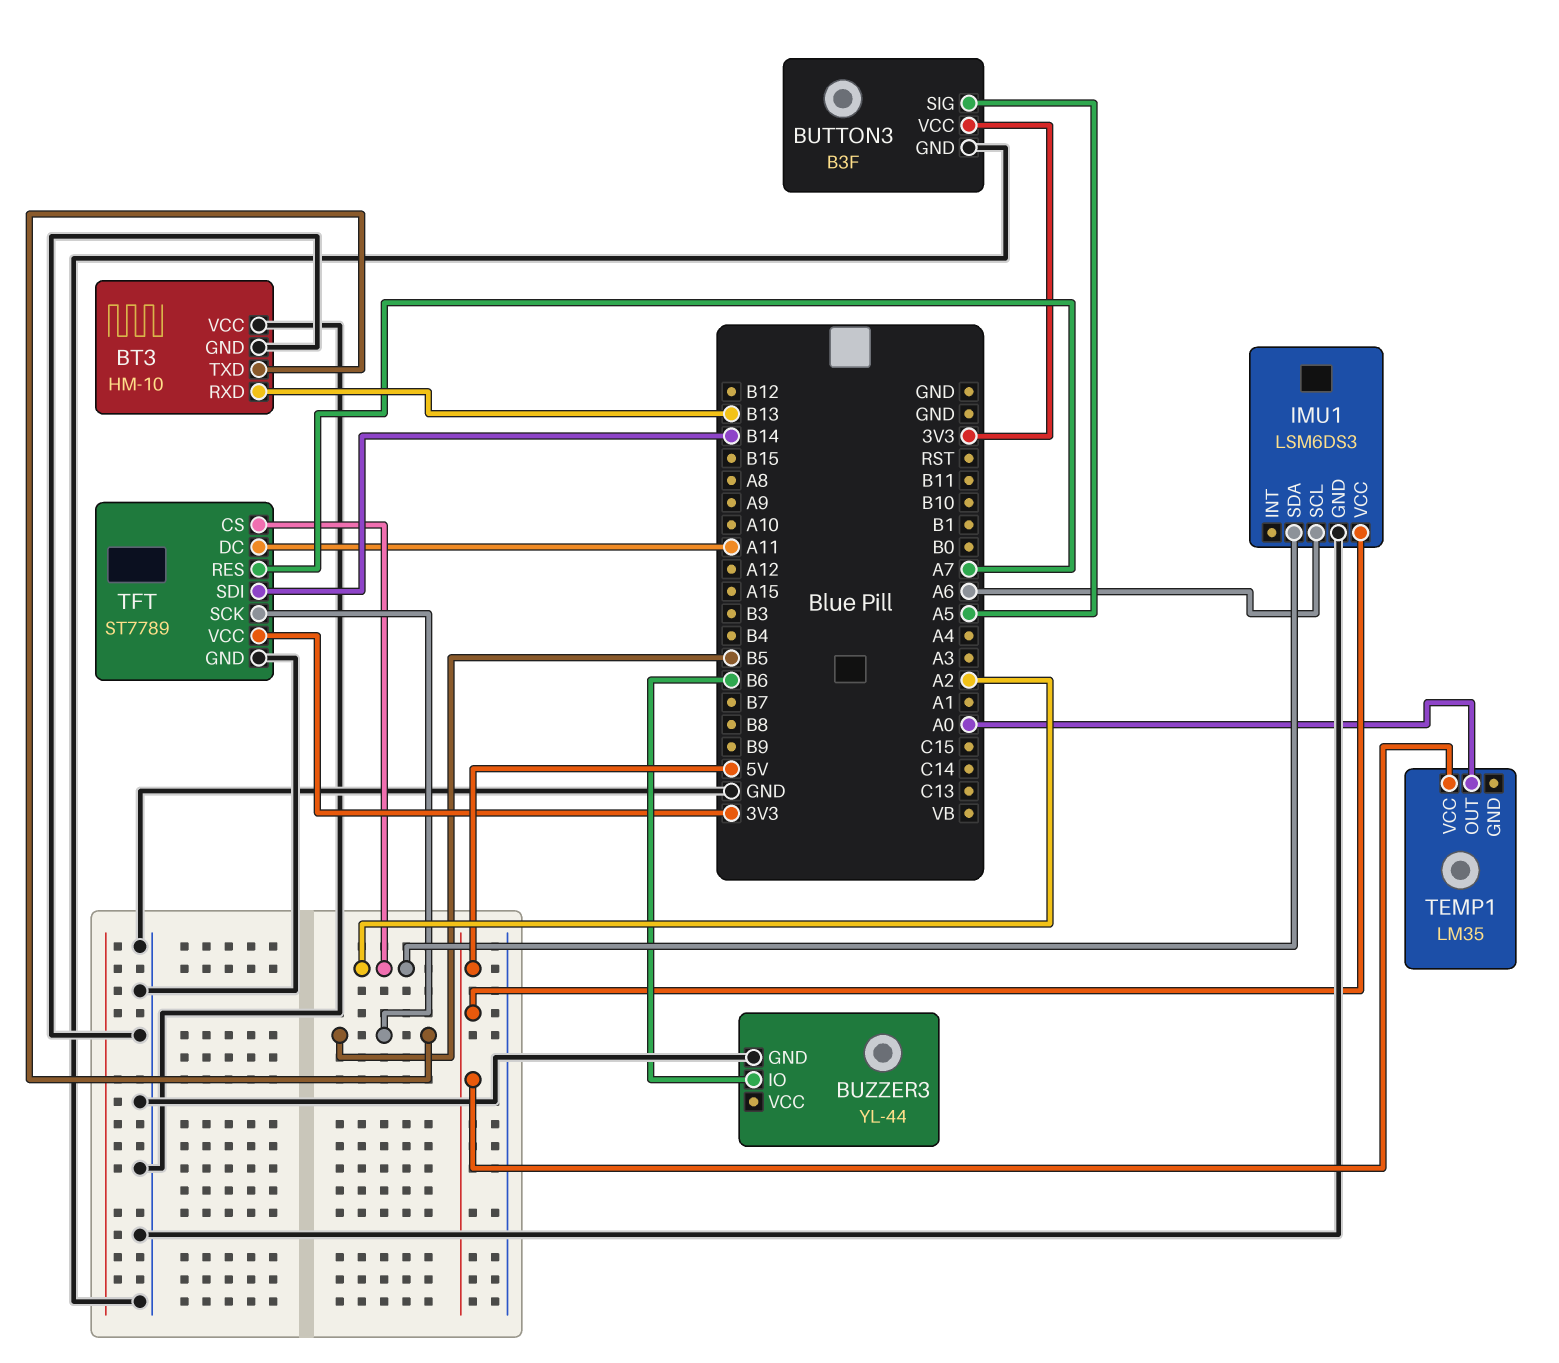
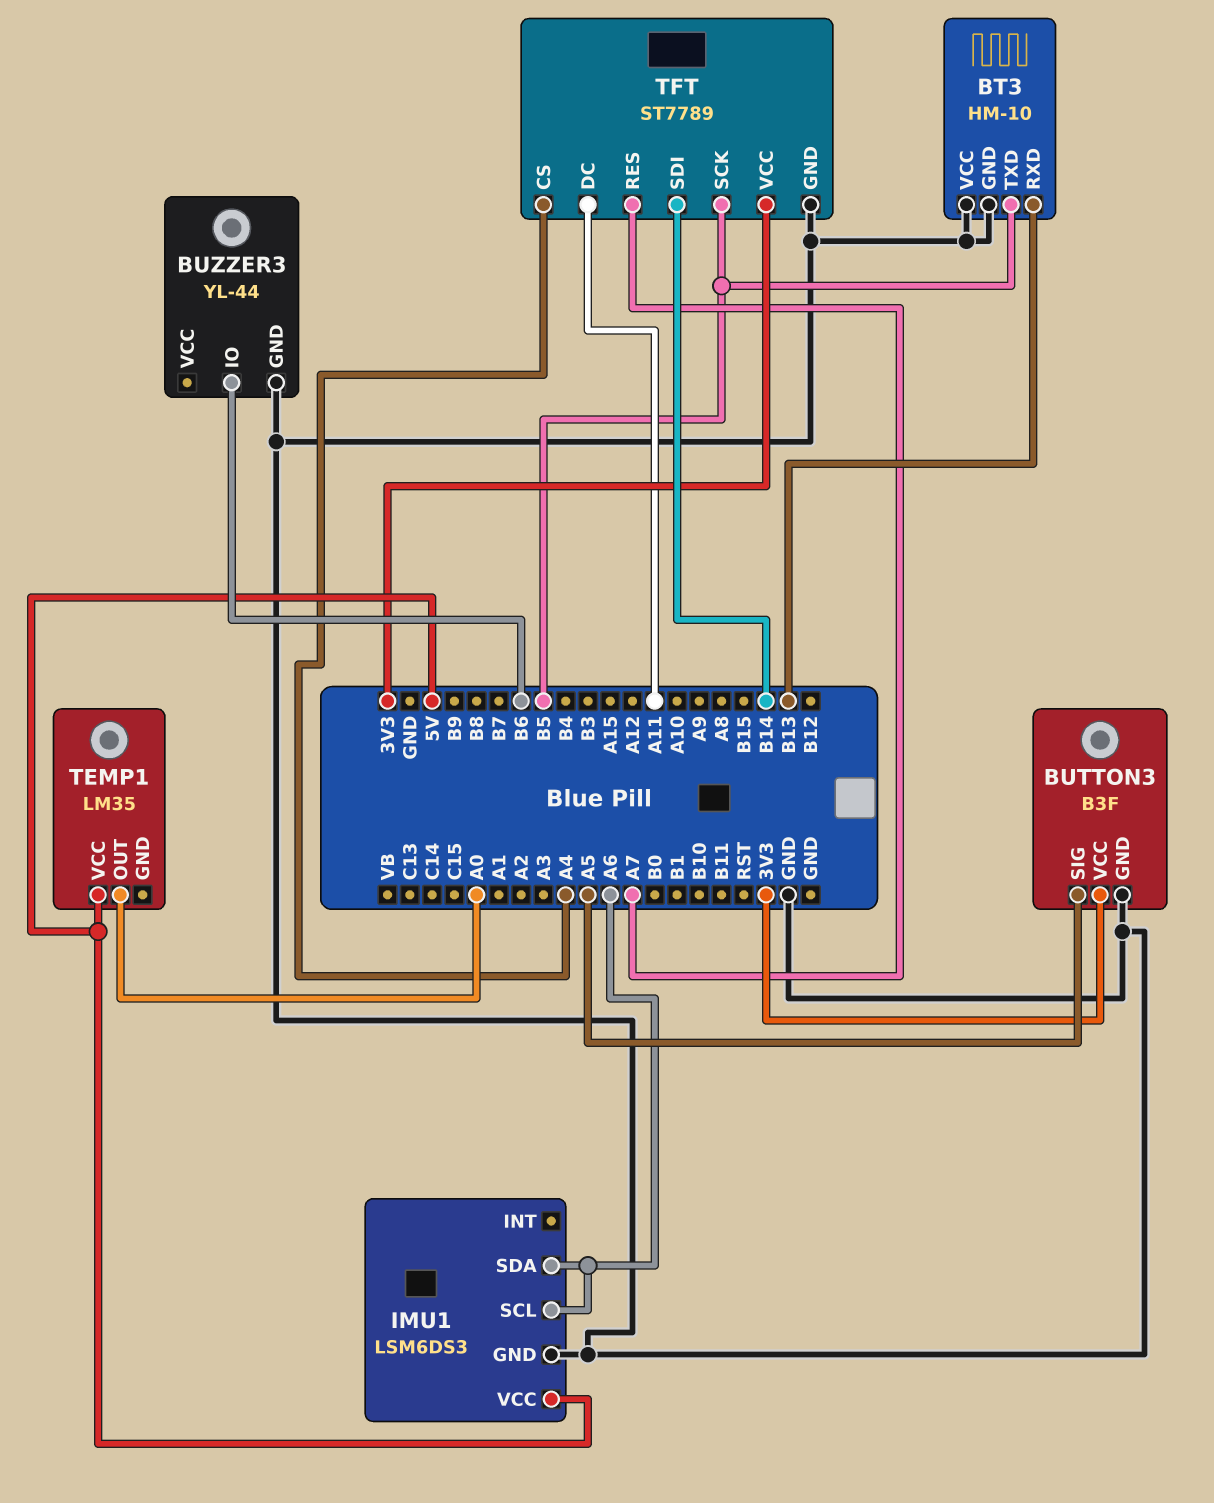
IMU1 pin SDA: A2 -> A6
TFT pin CS: A2 -> A4

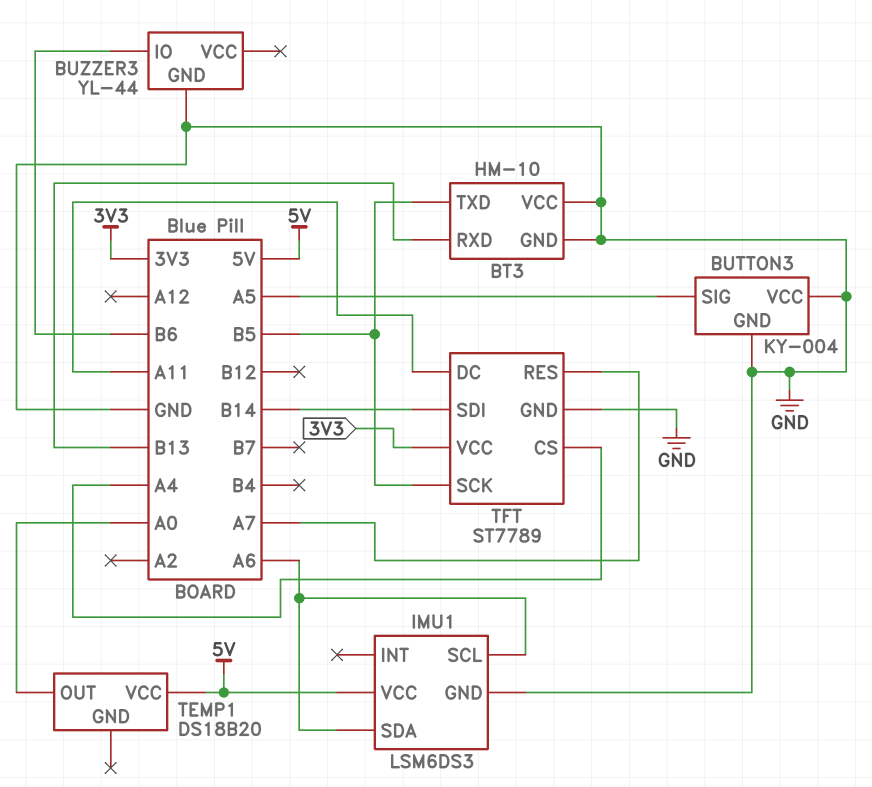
BUTTON3: B3F -> KY-004
BUTTON3 pin VCC: 3V3 -> GND
TEMP1: LM35 -> DS18B20

